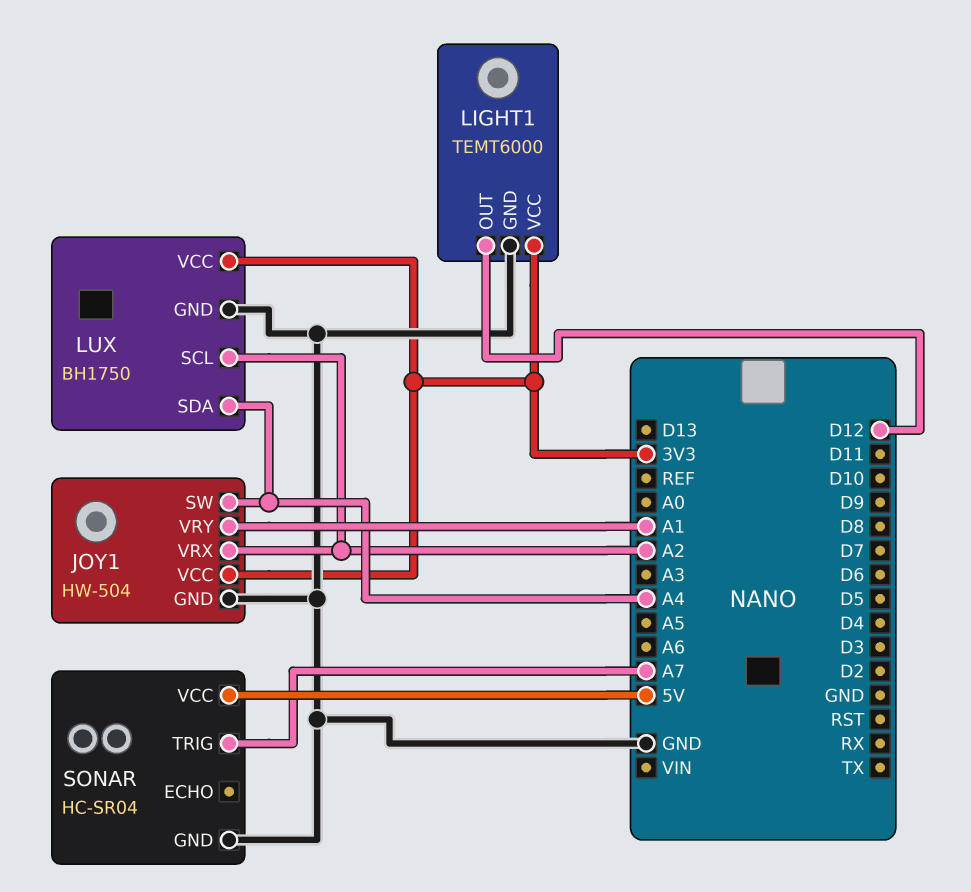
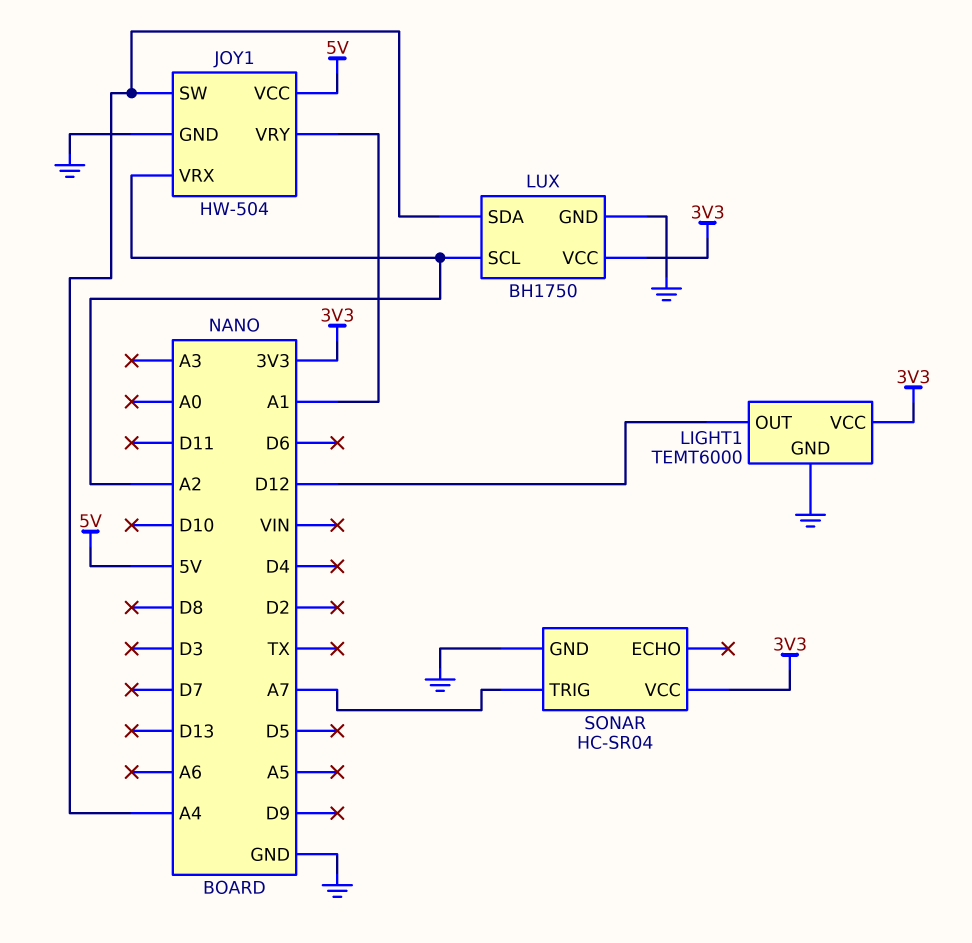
JOY1 pin VCC: 3V3 -> 5V
SONAR pin VCC: 5V -> 3V3

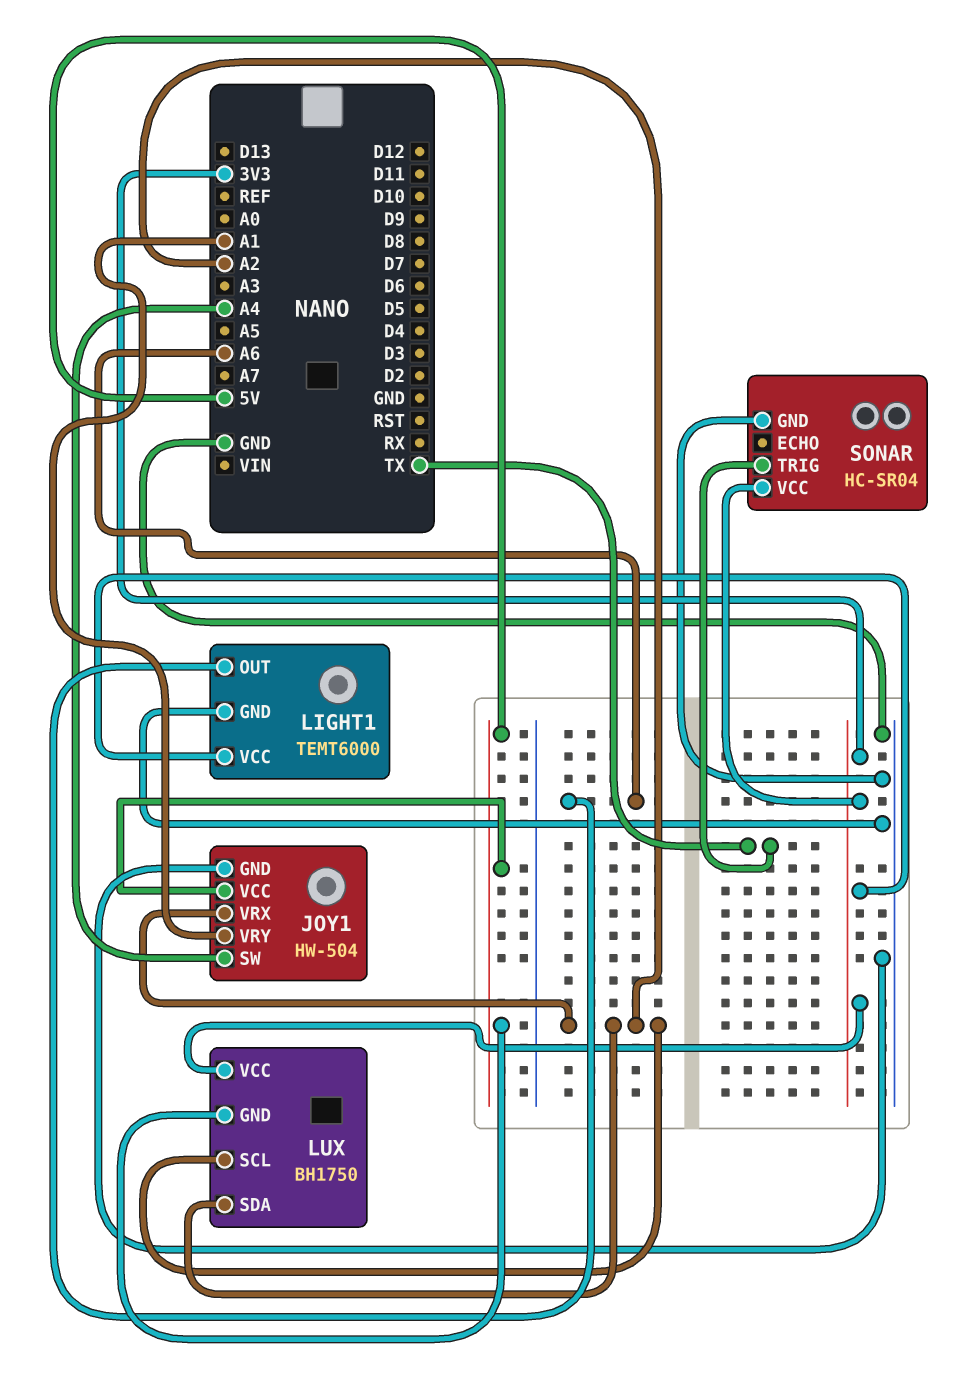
LIGHT1 pin OUT: D12 -> A6
LUX pin GND: GND -> 5V
LUX pin SDA: A4 -> A2
SONAR pin TRIG: A7 -> TX

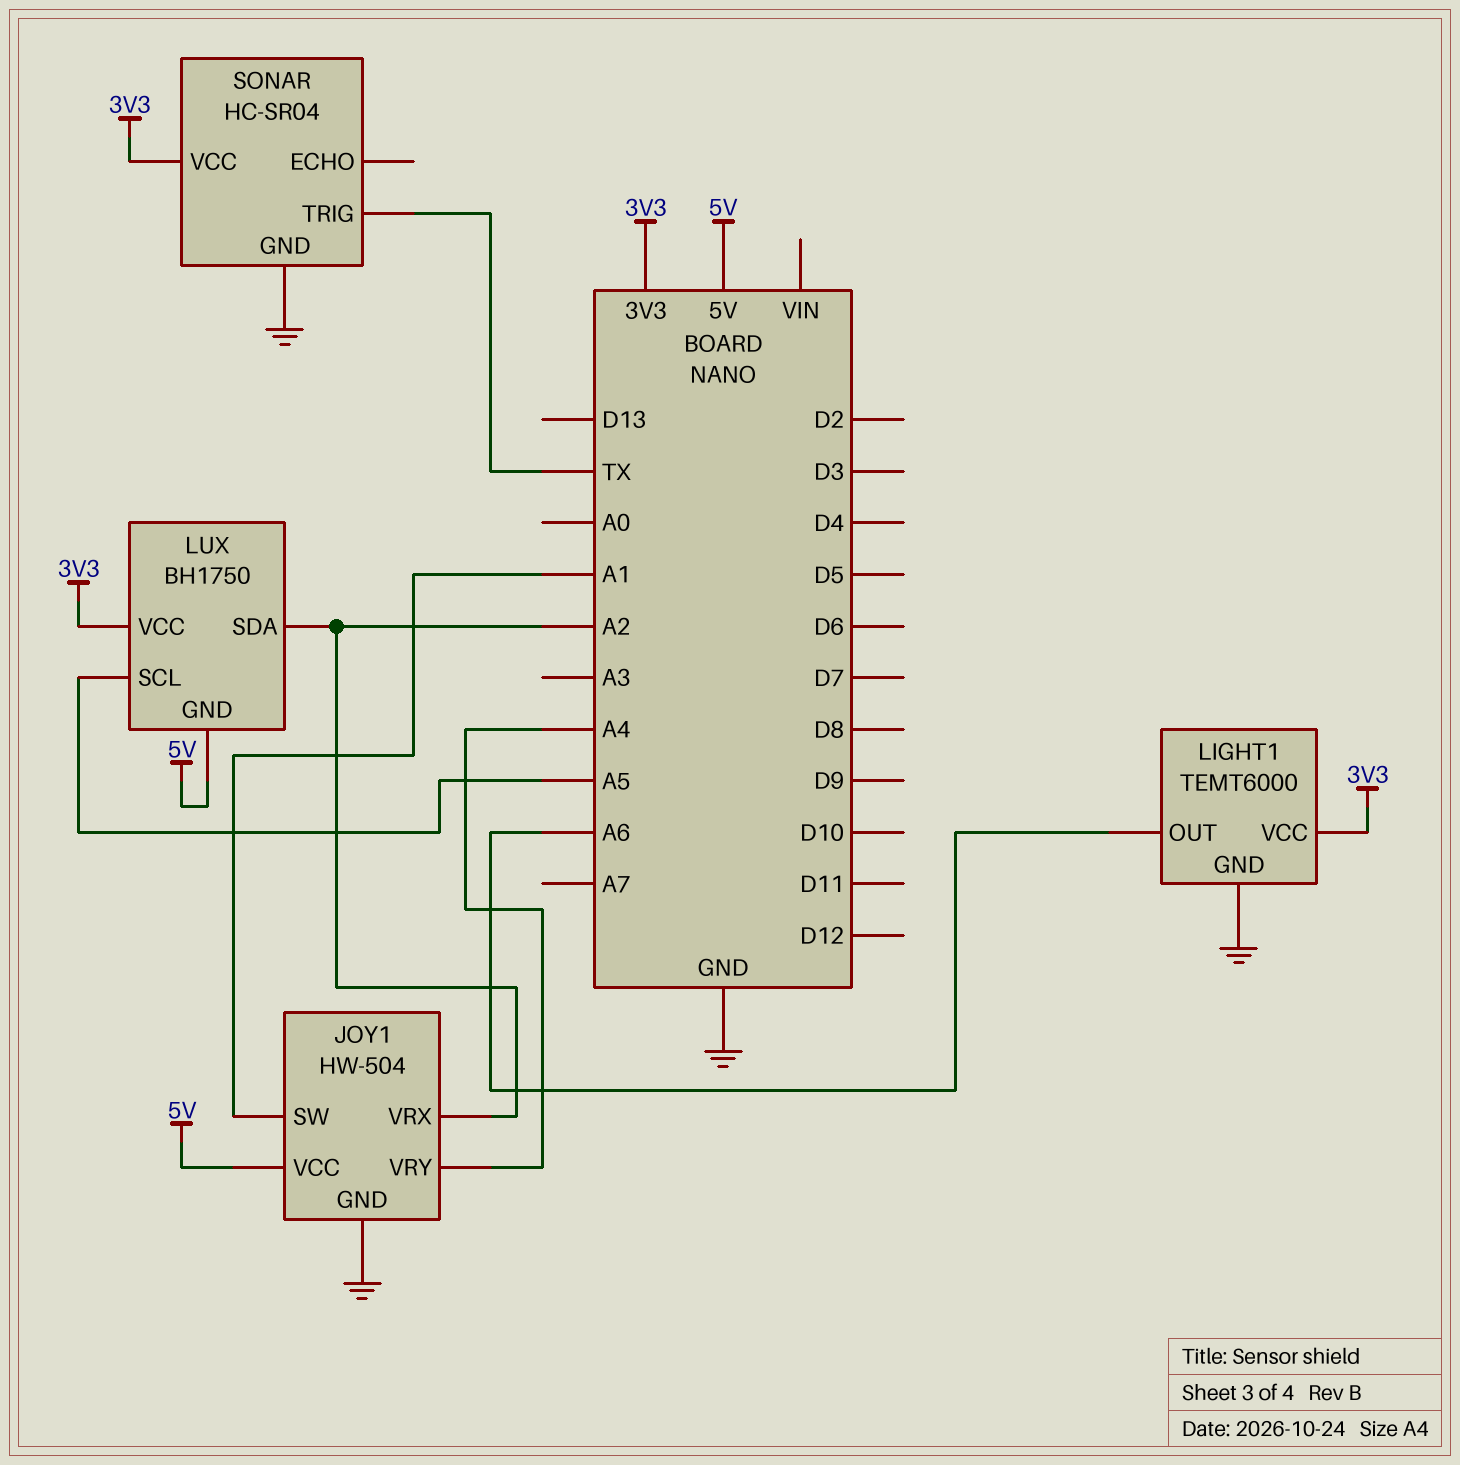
JOY1 pin SW: A4 -> A1
JOY1 pin VRY: A1 -> A4
LUX pin SCL: A2 -> A5

